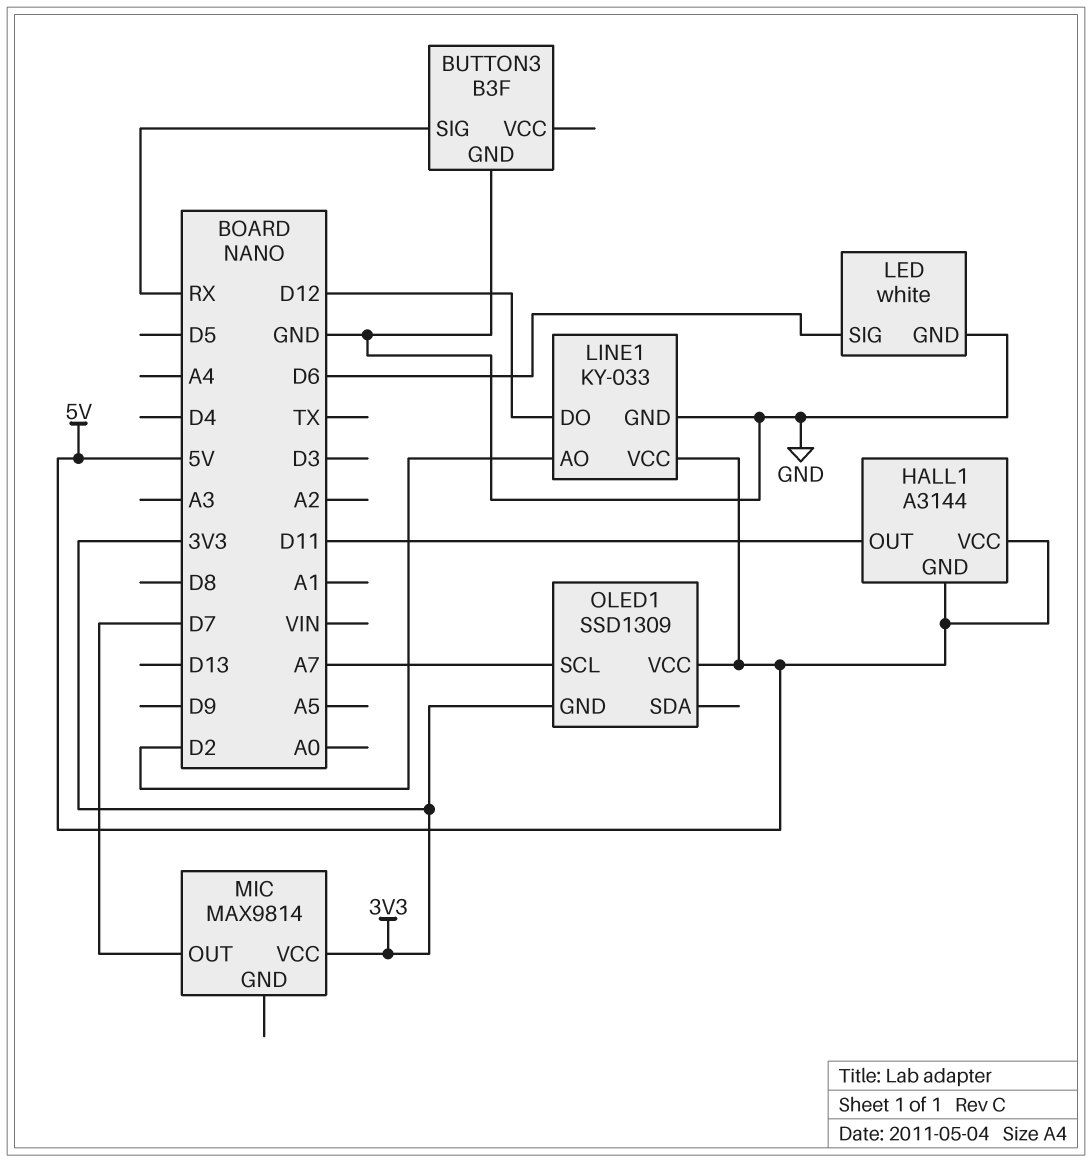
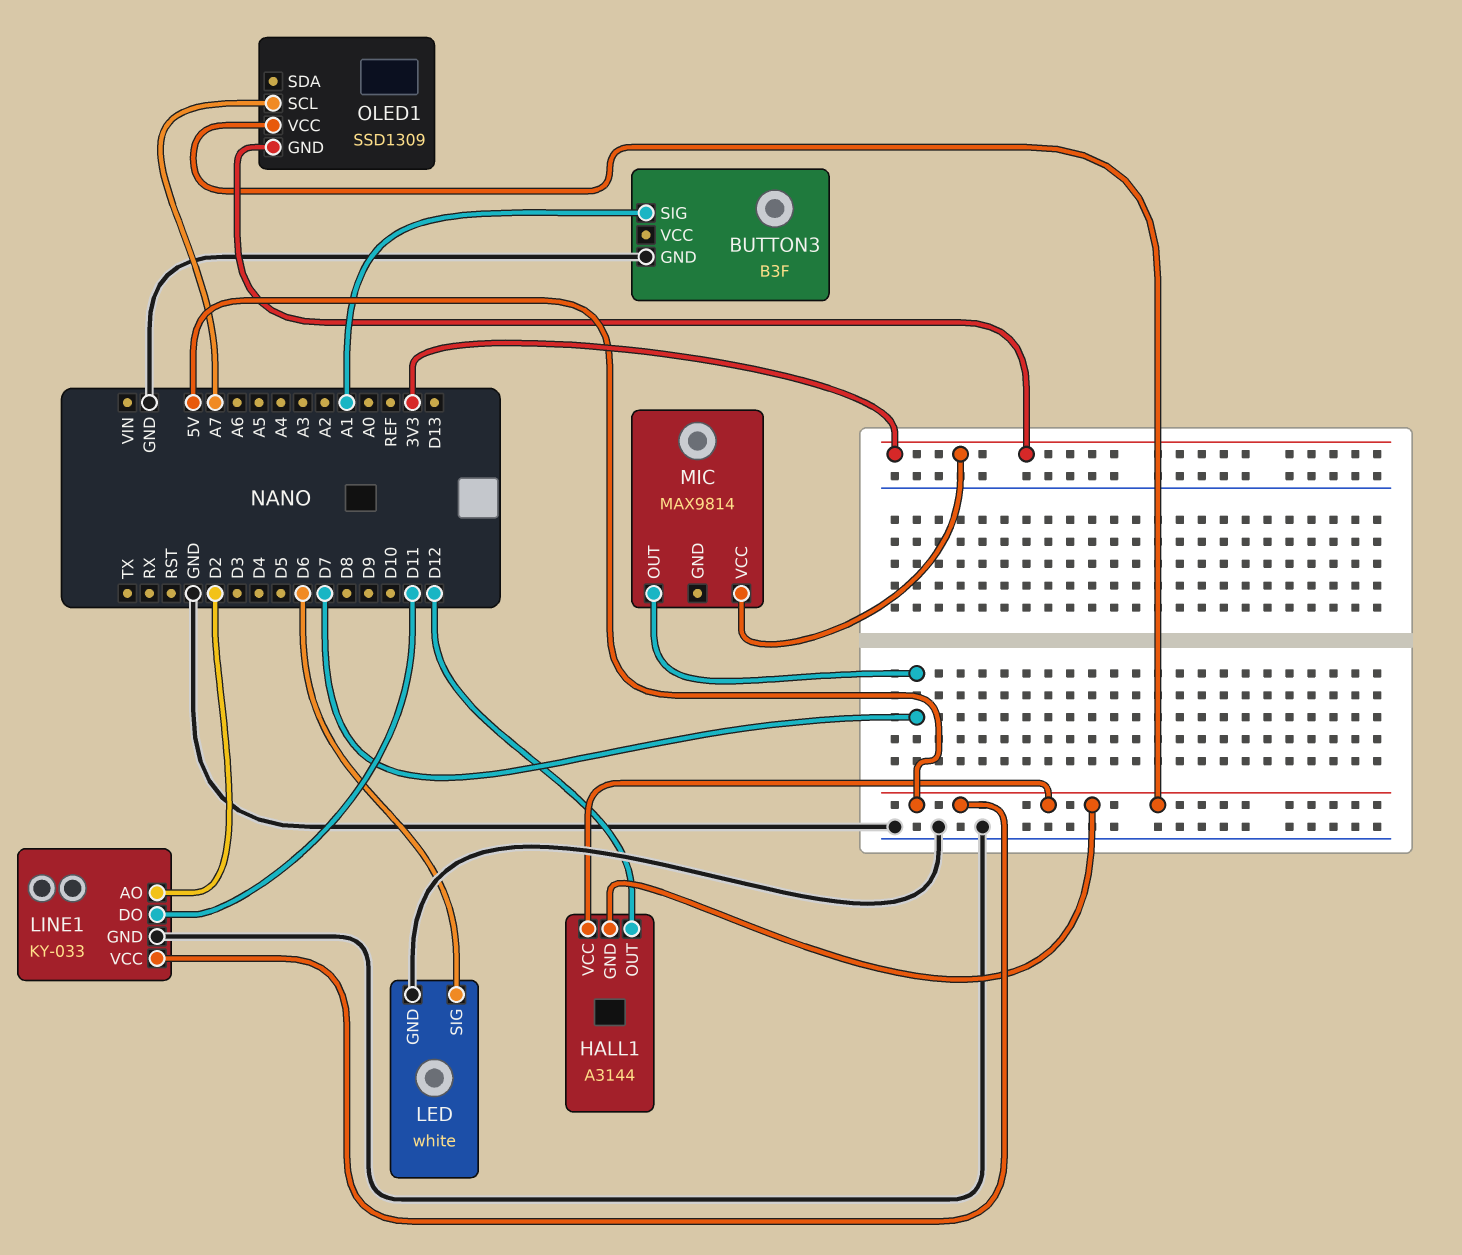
BUTTON3 pin SIG: RX -> A1
HALL1 pin OUT: D11 -> D12
LINE1 pin DO: D12 -> D11

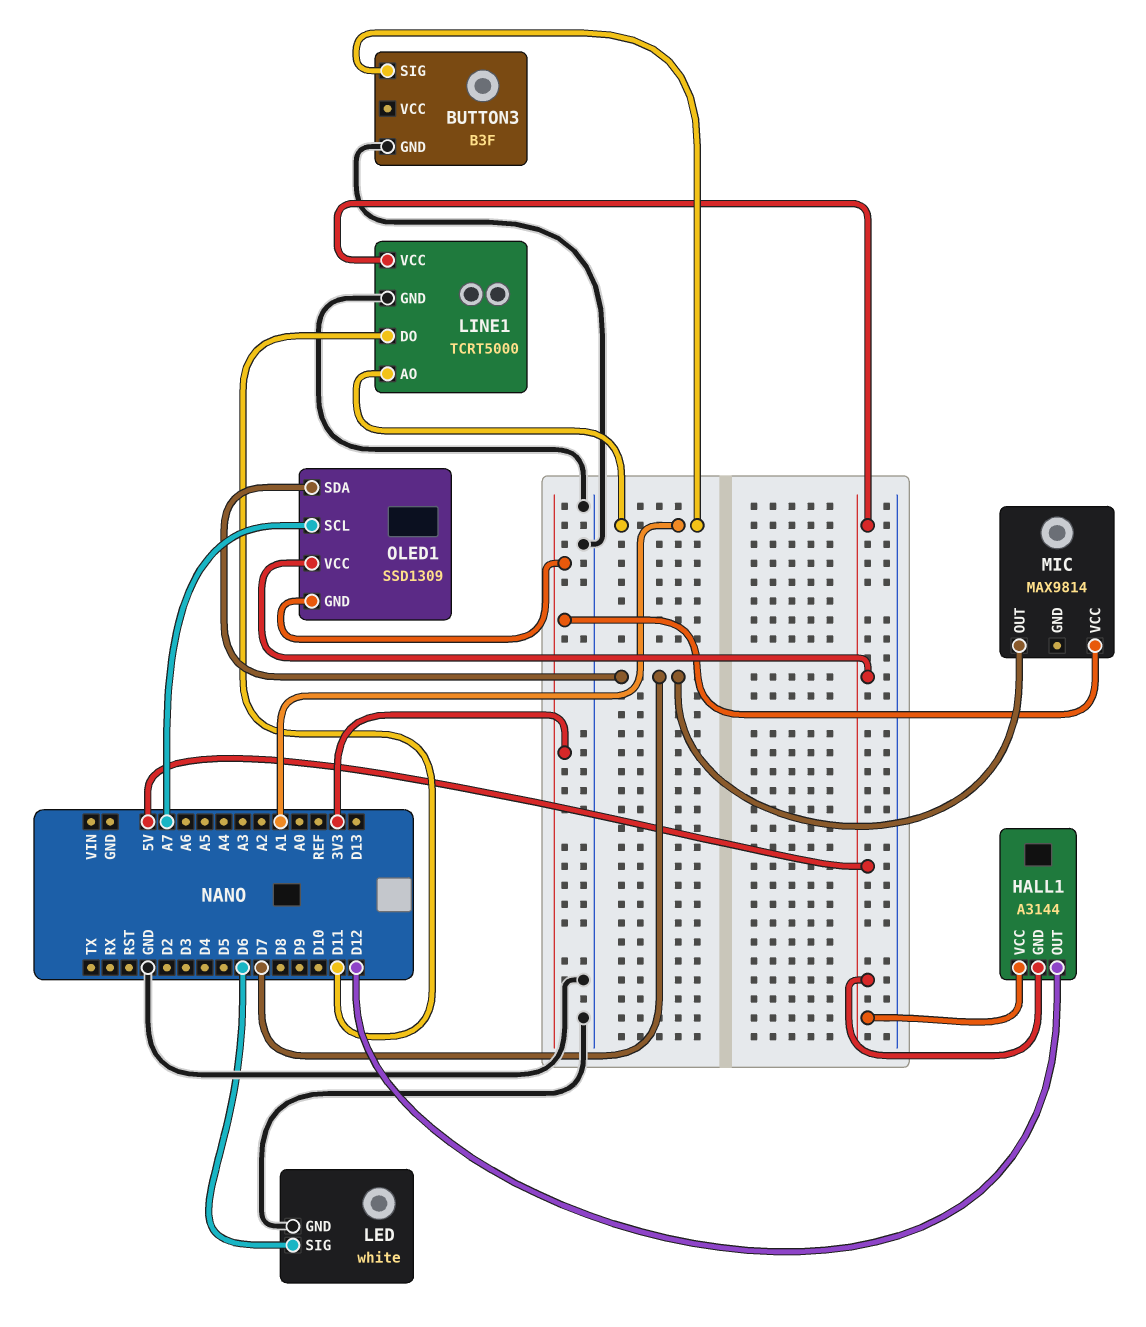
LINE1: KY-033 -> TCRT5000
LINE1 pin AO: D2 -> A1
OLED1 pin SDA: none -> D7

